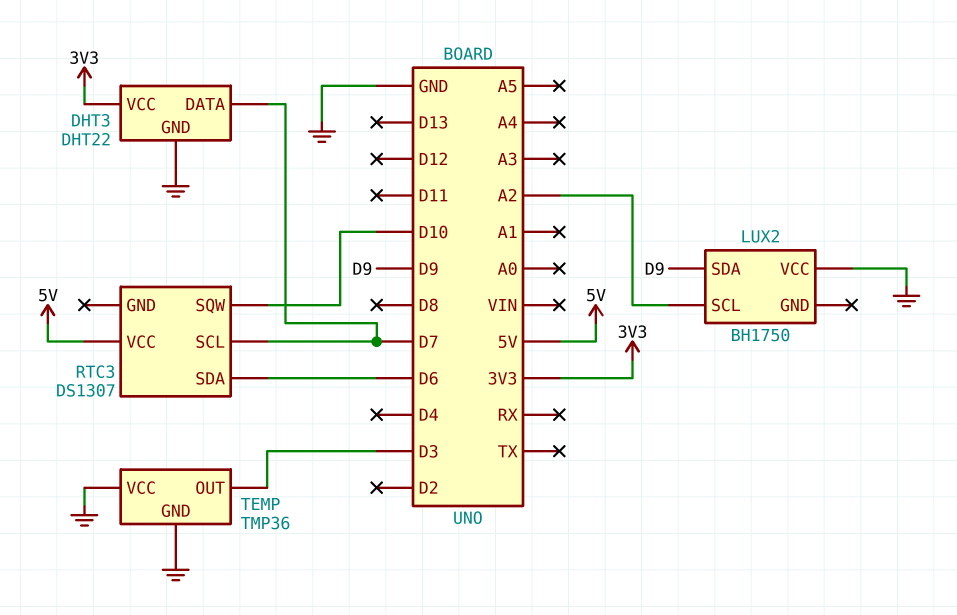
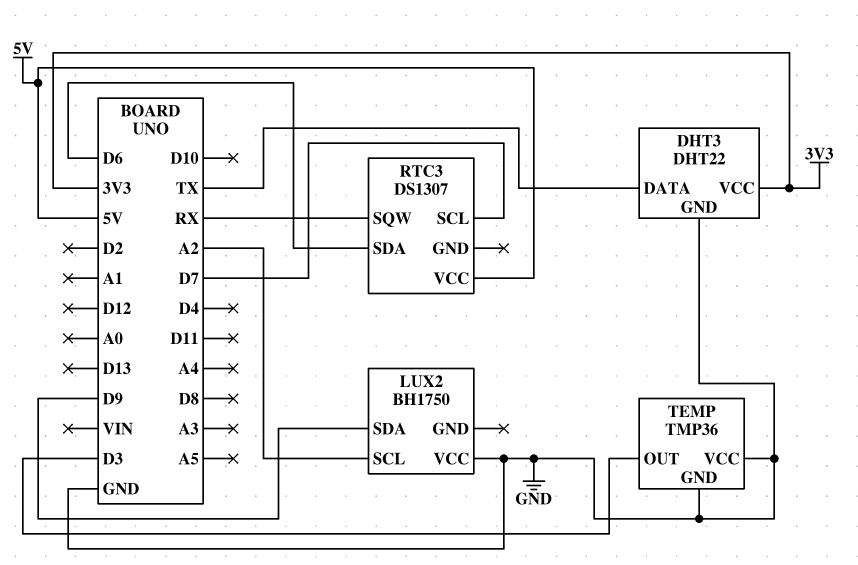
DHT3 pin DATA: D7 -> TX
RTC3 pin SQW: D10 -> RX

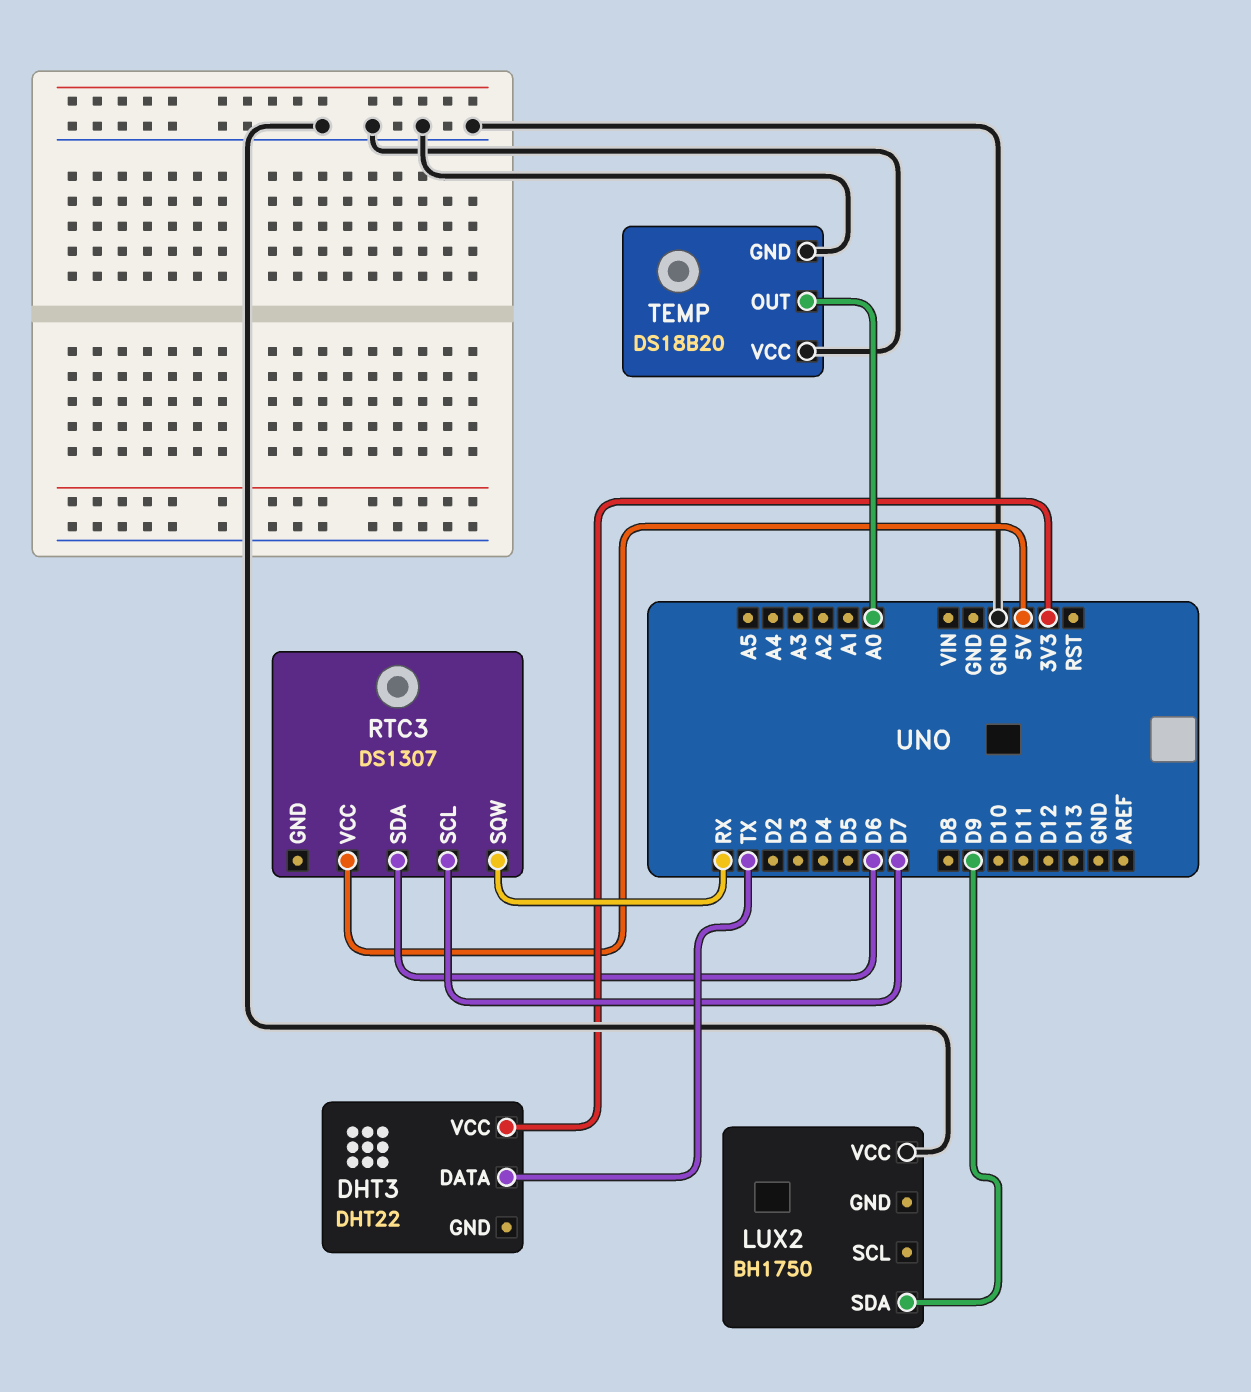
DHT3 pin GND: GND -> none
LUX2 pin SCL: A2 -> none
TEMP: TMP36 -> DS18B20
TEMP pin OUT: D3 -> A0

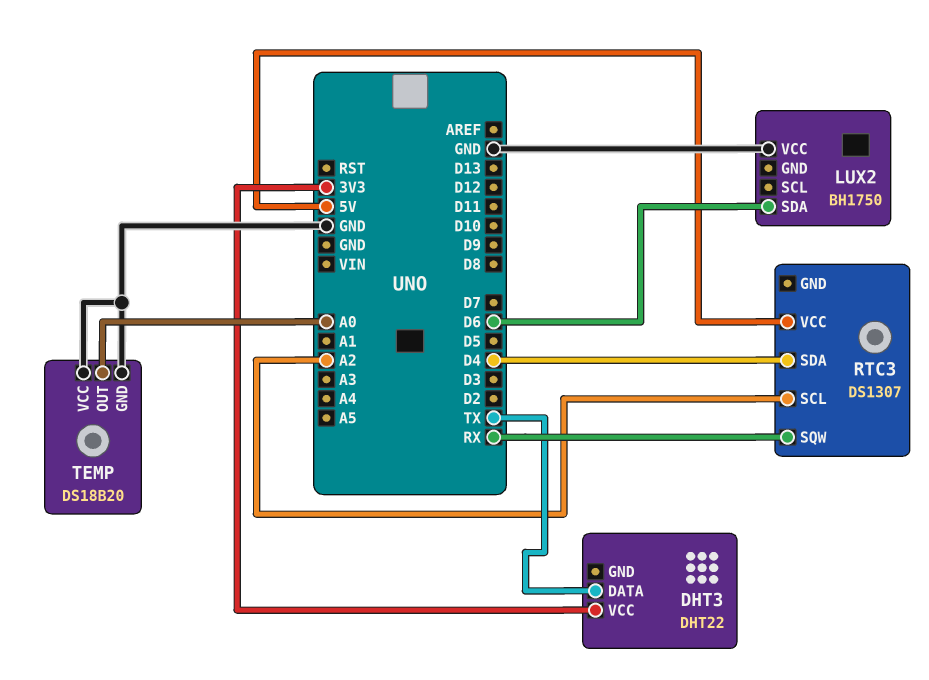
LUX2 pin SDA: D9 -> D6
RTC3 pin SCL: D7 -> A2
RTC3 pin SDA: D6 -> D4

